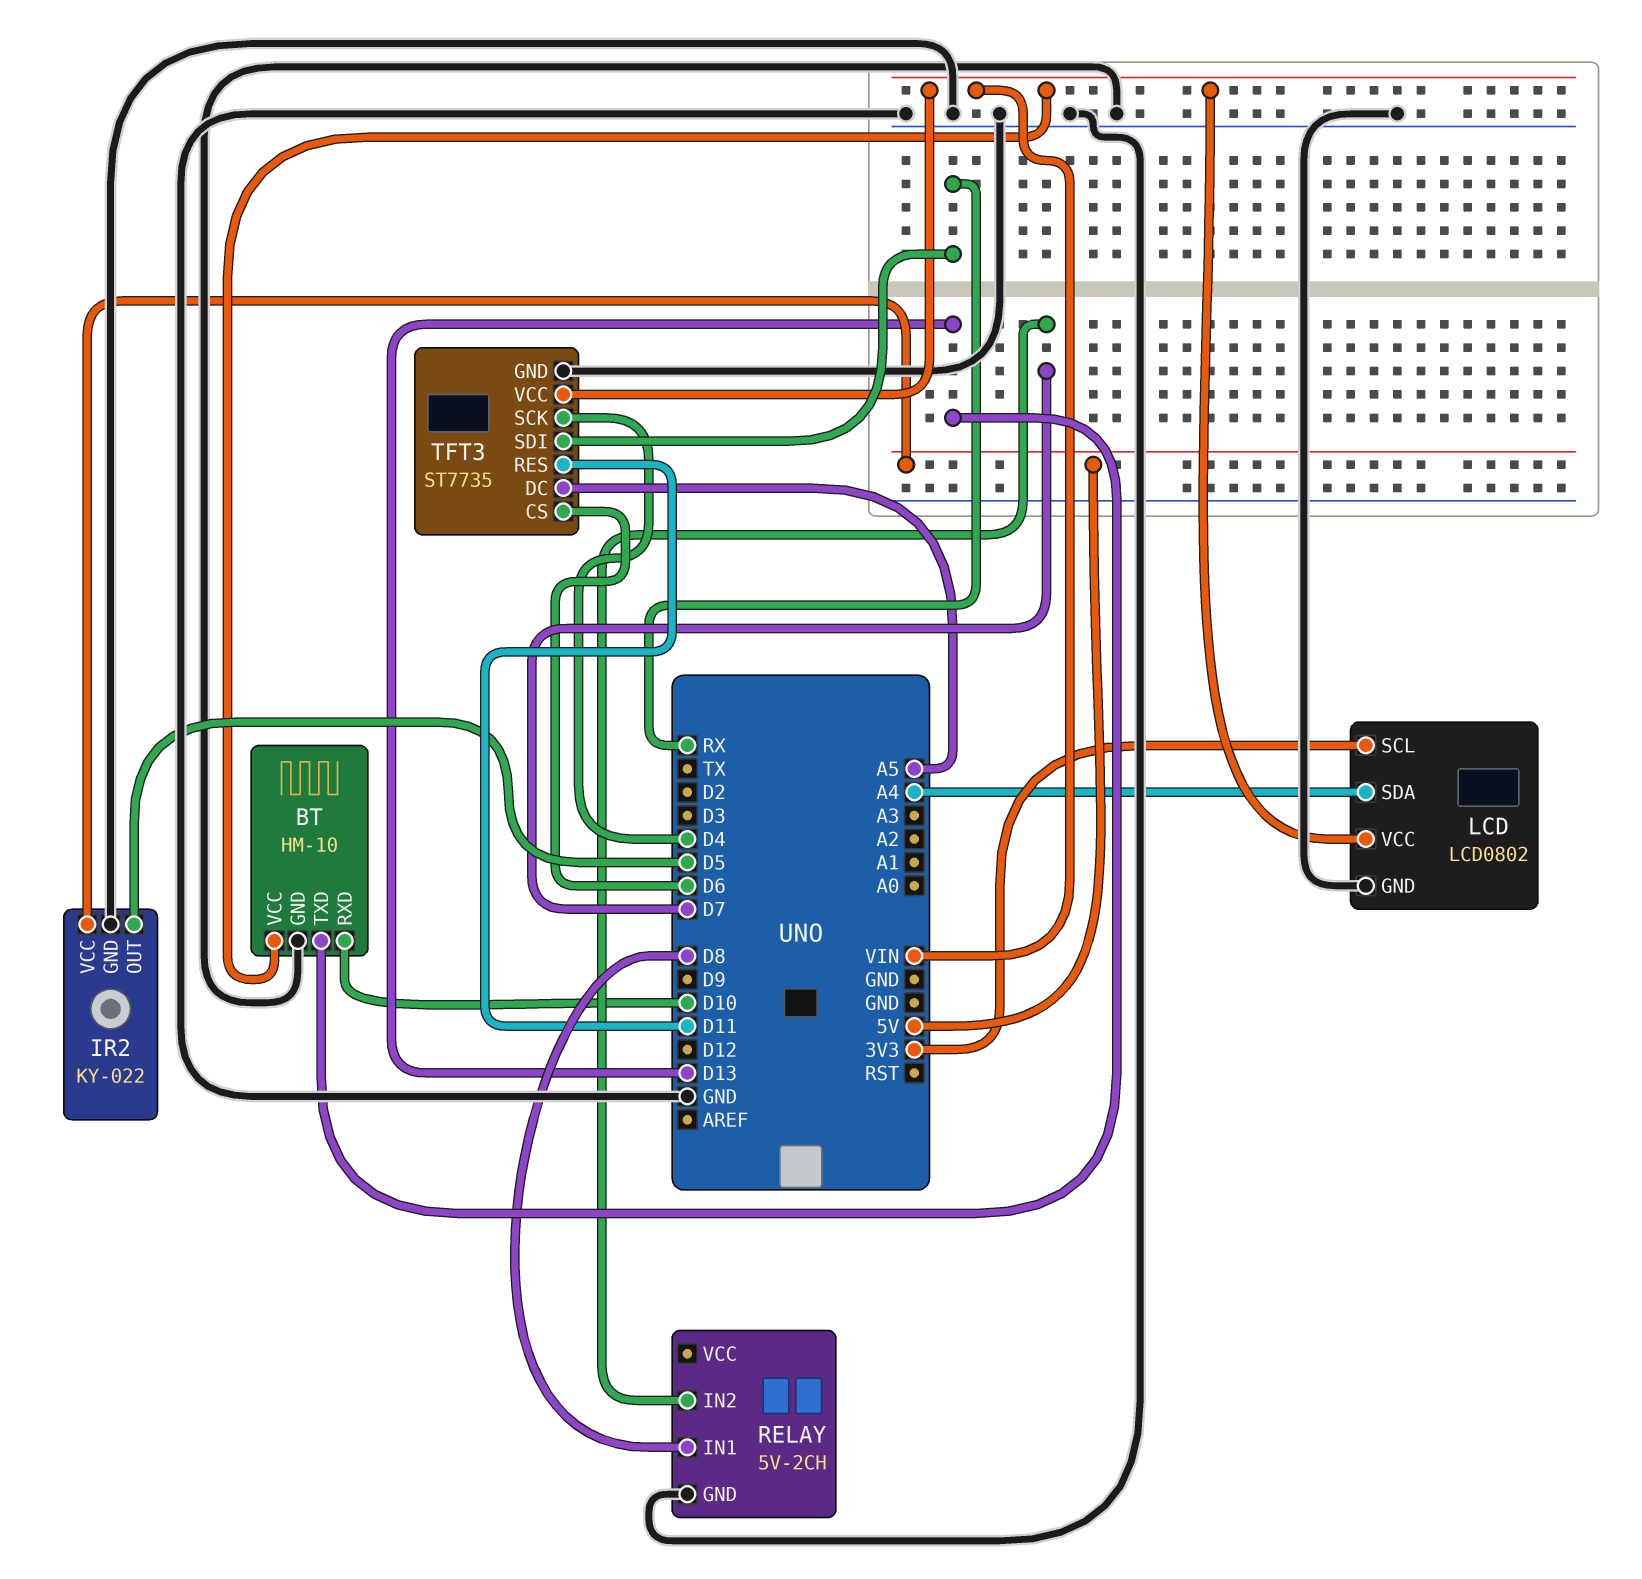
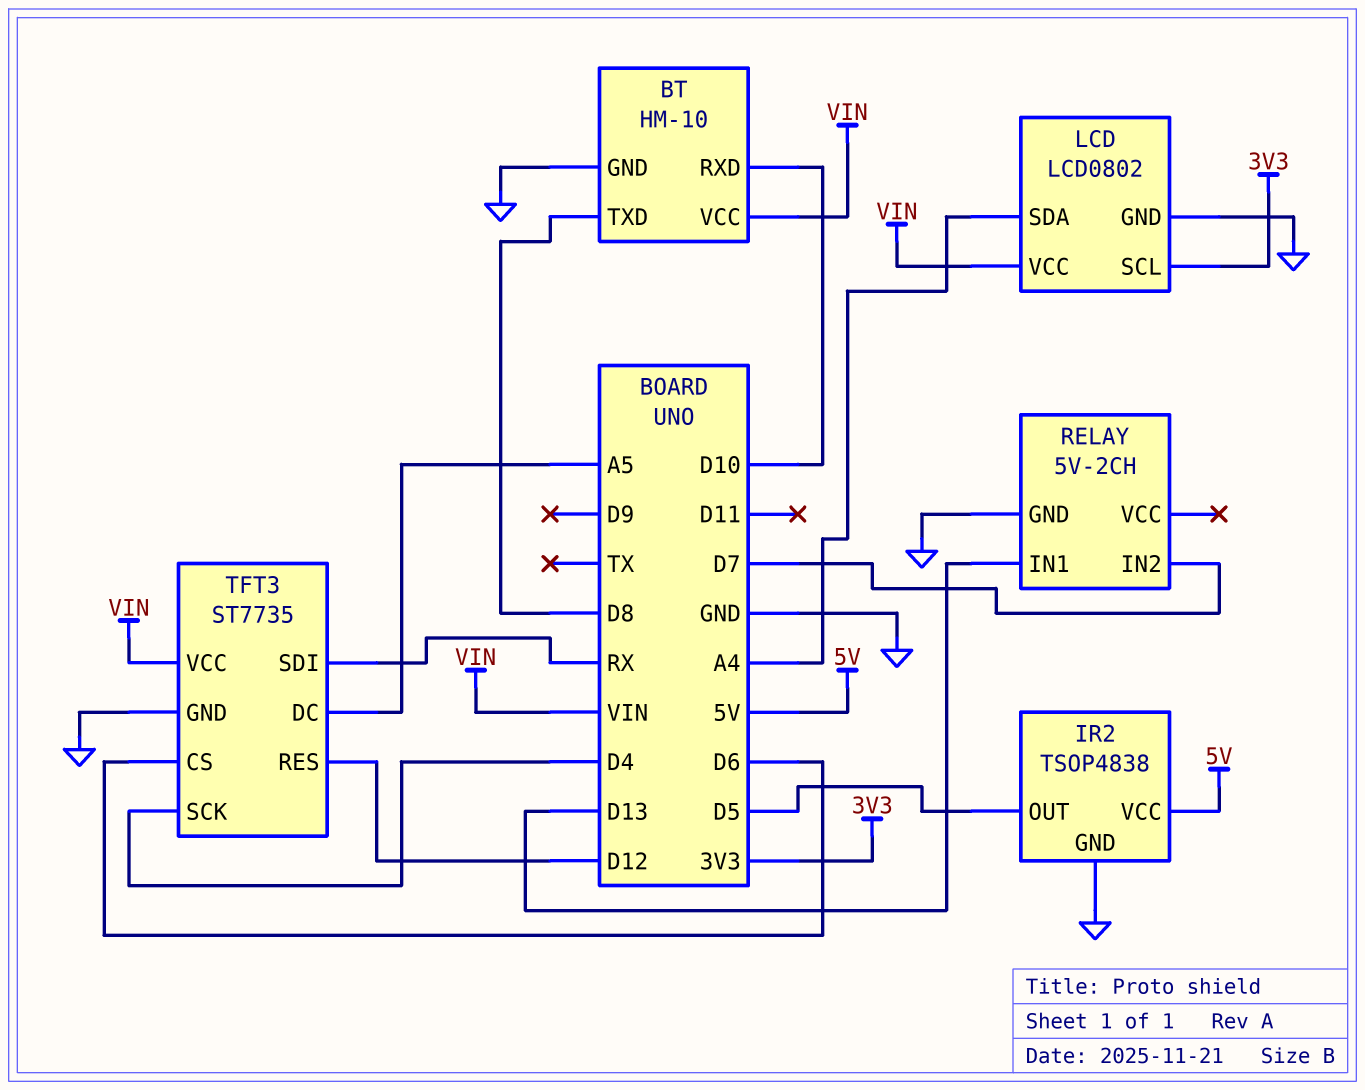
BT pin TXD: D13 -> D8
IR2: KY-022 -> TSOP4838
RELAY pin IN1: D8 -> D13
TFT3 pin RES: D11 -> D12

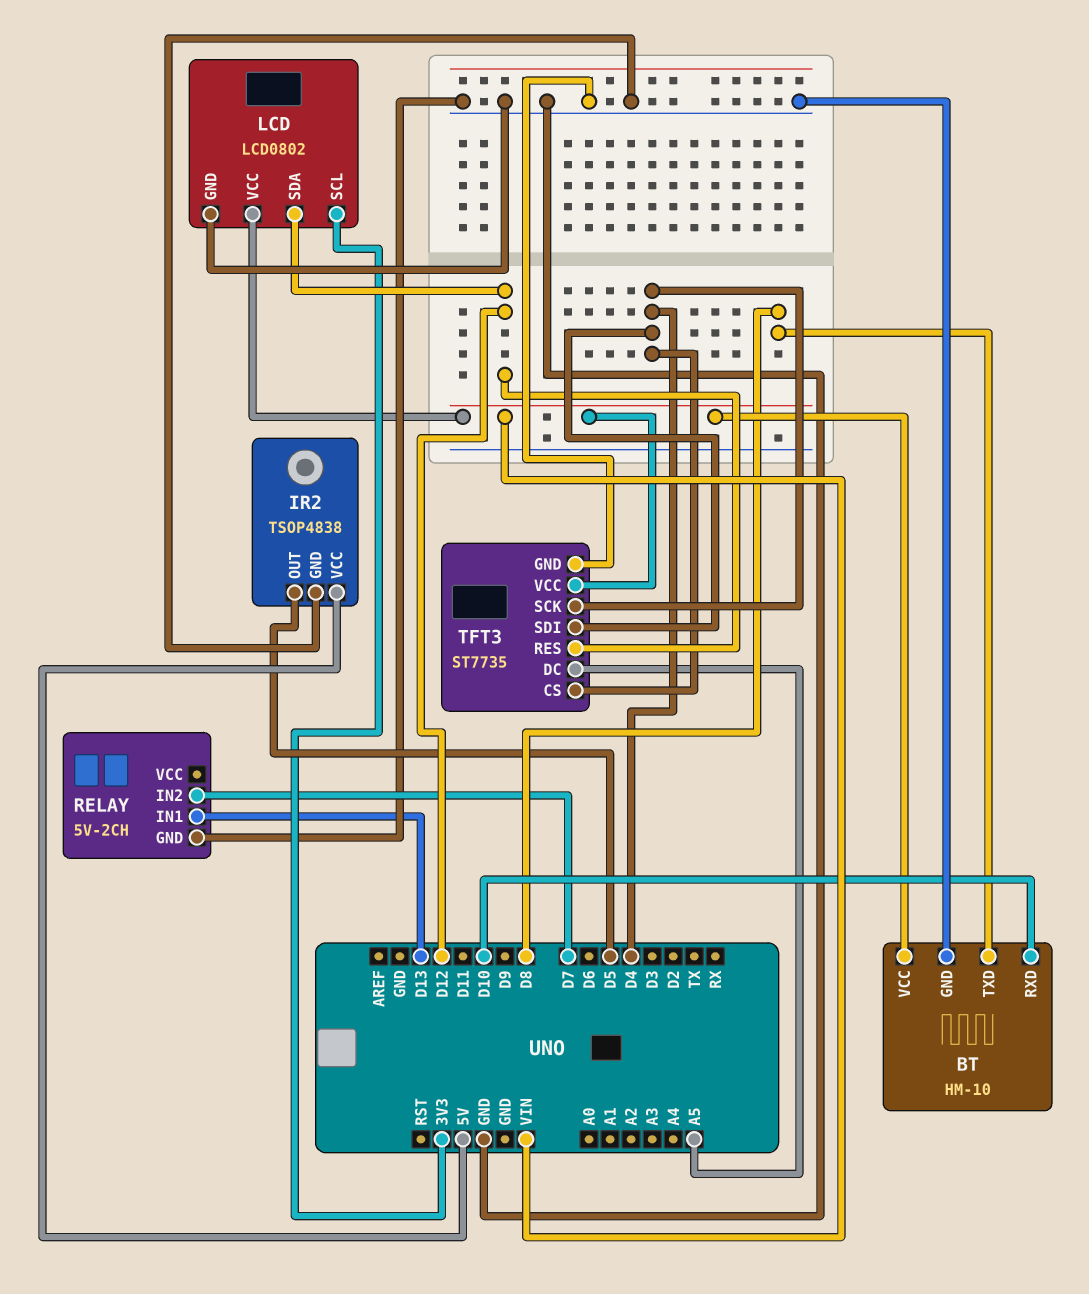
LCD pin SDA: A4 -> D12
TFT3 pin CS: D6 -> D4
TFT3 pin SDI: RX -> D4

